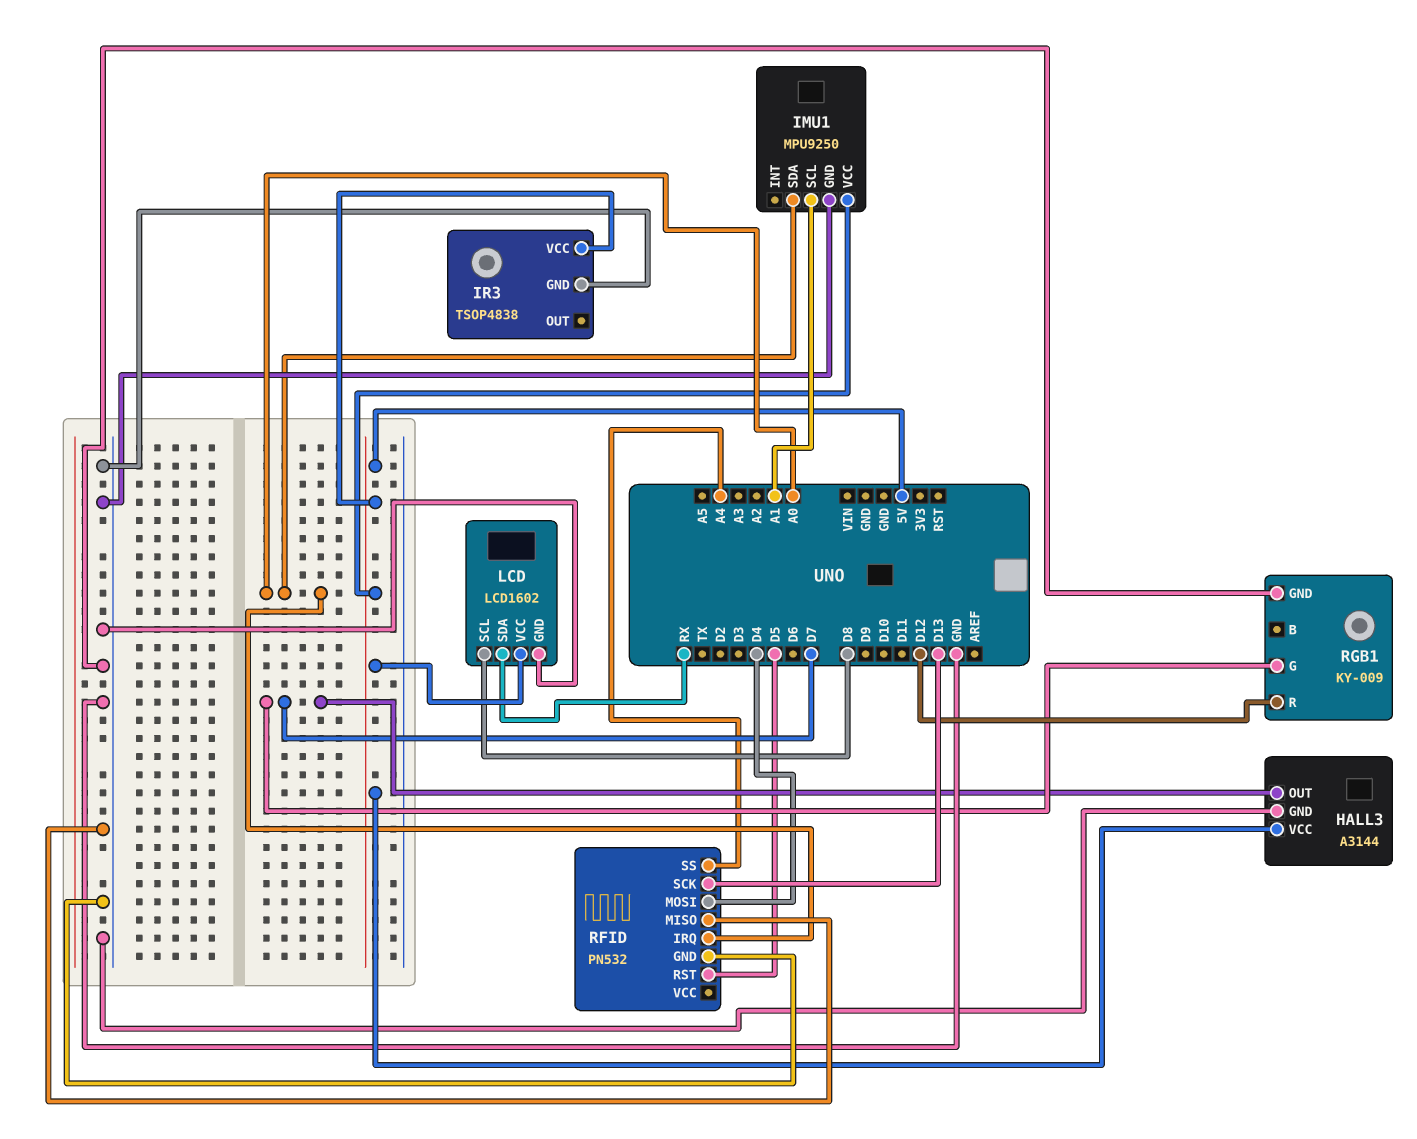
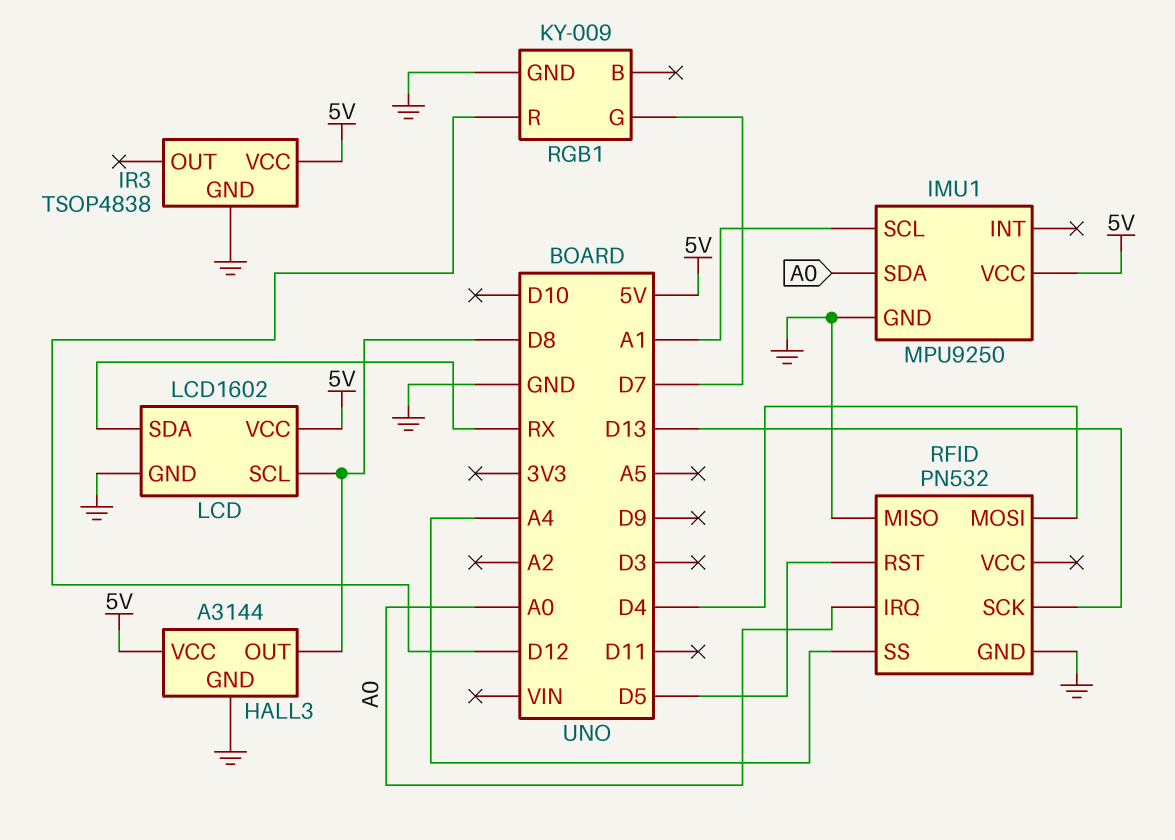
HALL3 pin OUT: D7 -> D8

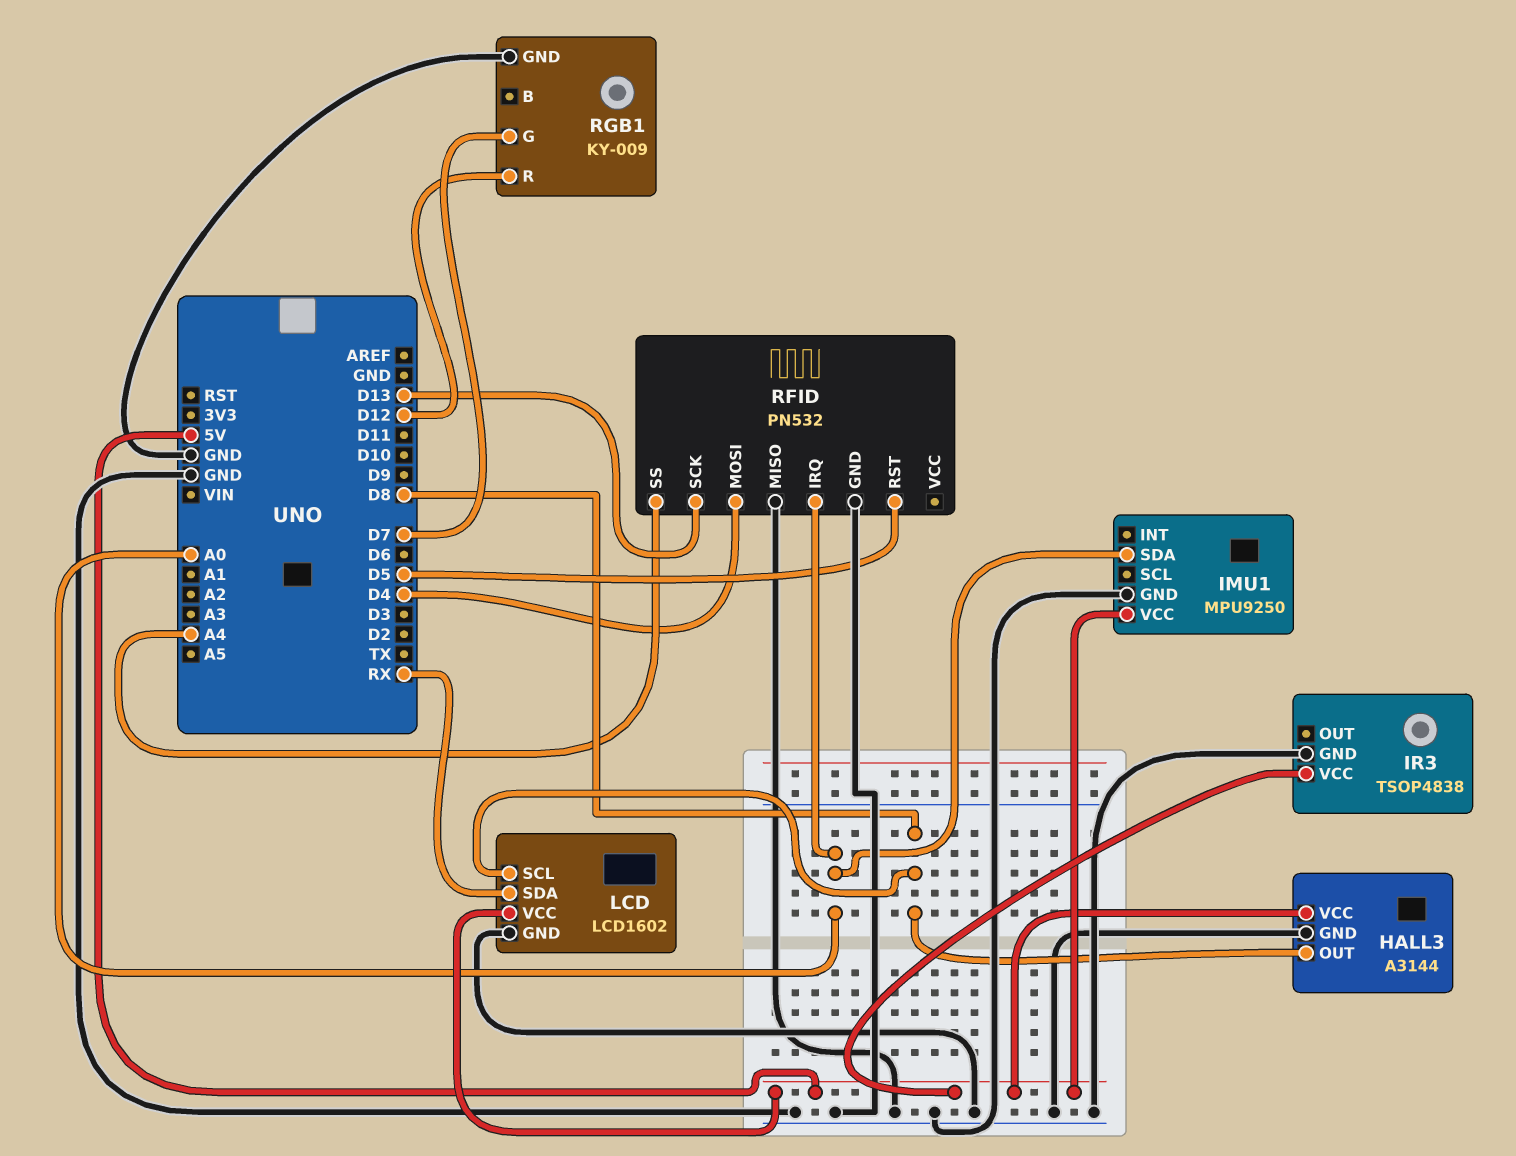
IMU1 pin SCL: A1 -> none

